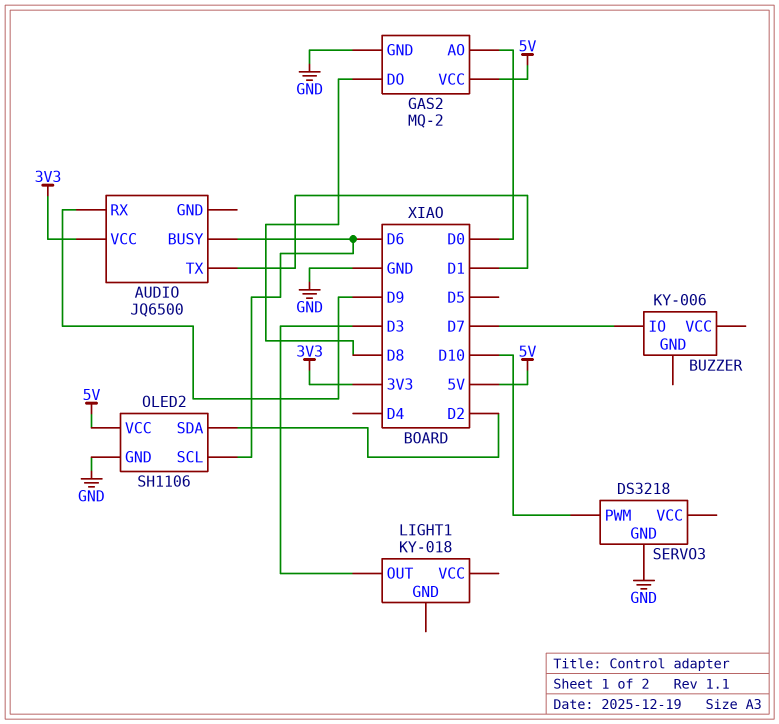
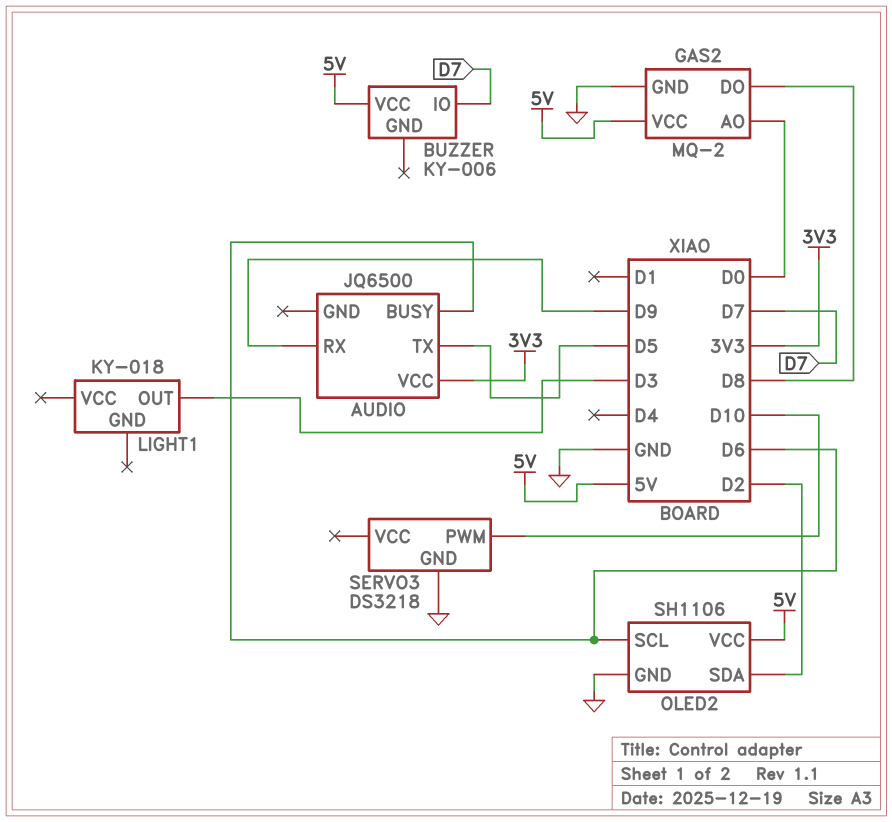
AUDIO pin TX: D1 -> D5
BUZZER pin VCC: none -> 5V

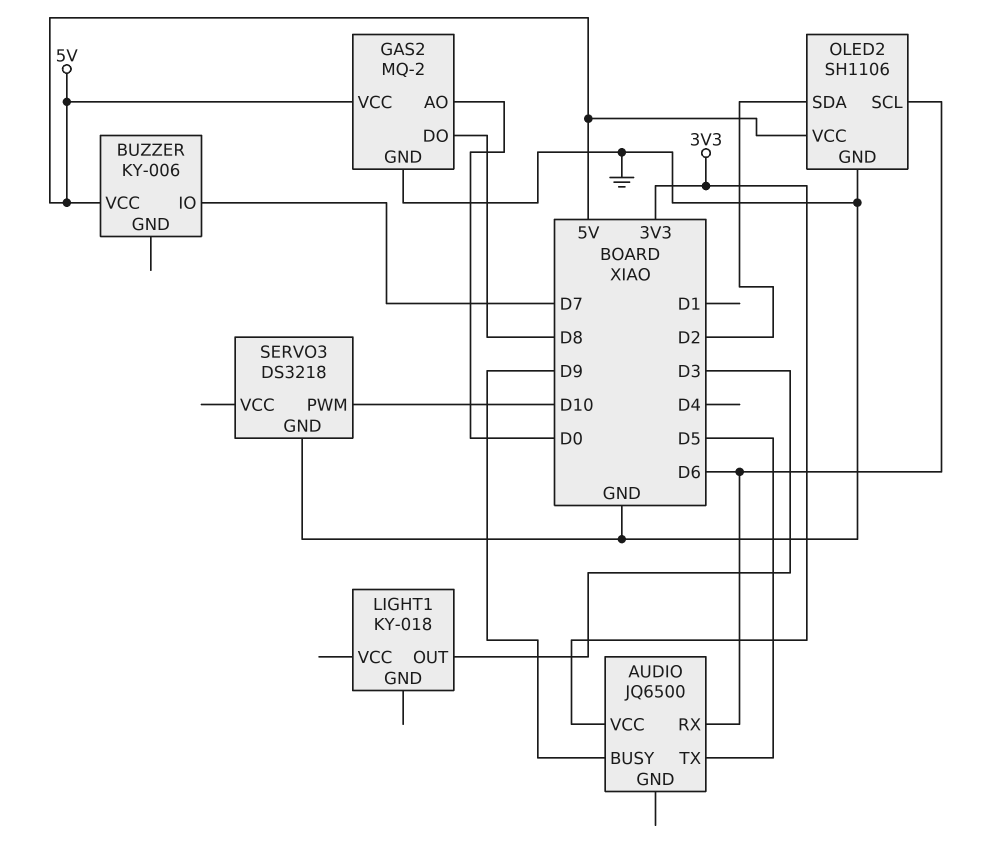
AUDIO pin BUSY: D6 -> D9
AUDIO pin RX: D9 -> D6

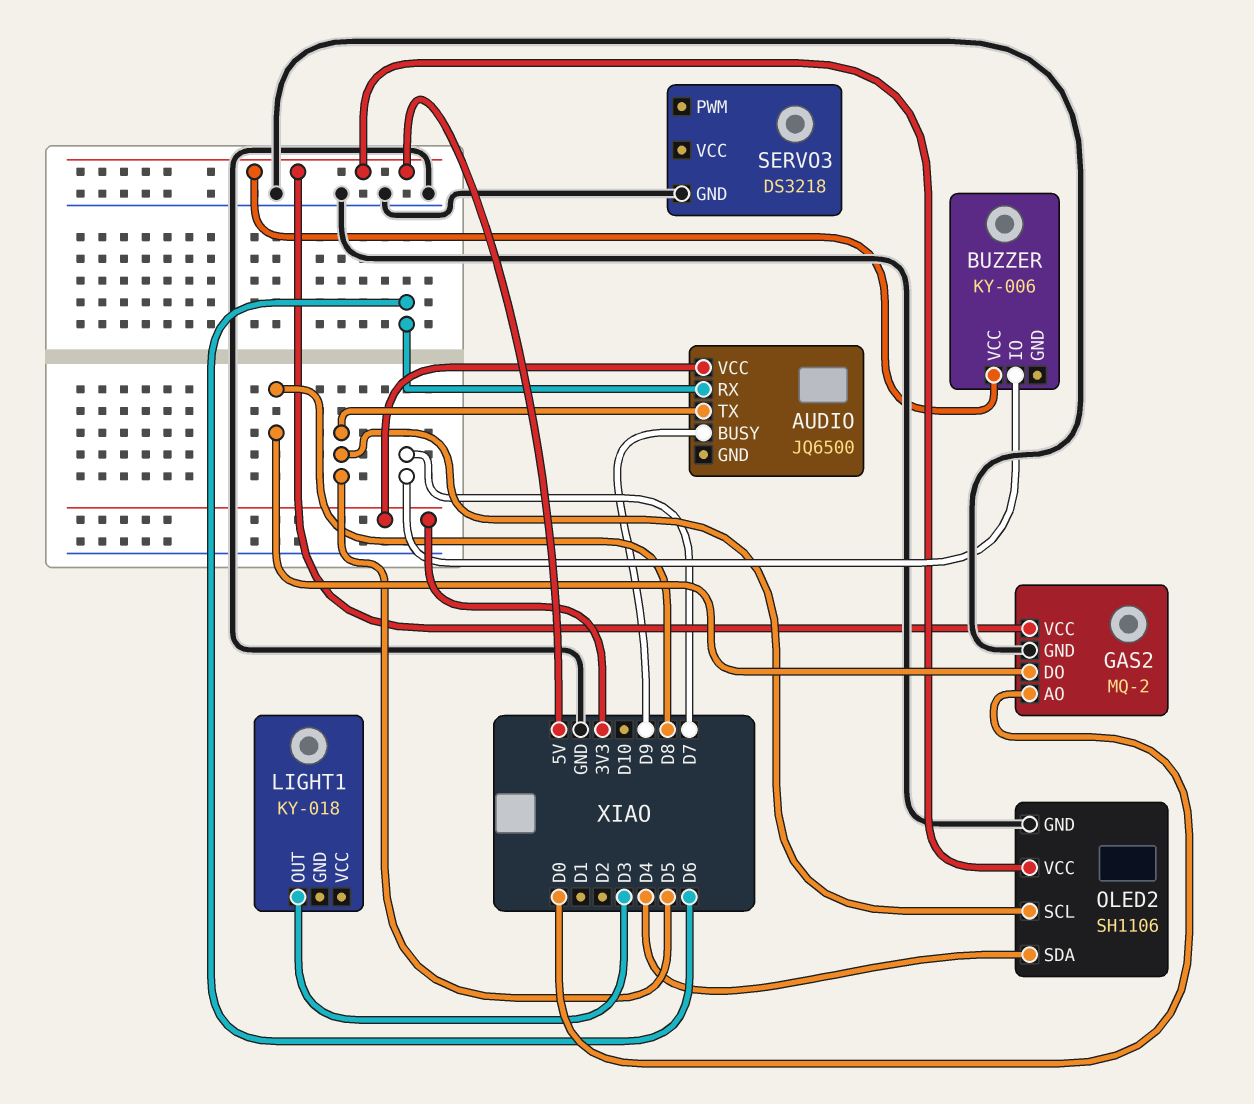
OLED2 pin SCL: D6 -> D5
OLED2 pin SDA: D2 -> D4
SERVO3 pin PWM: D10 -> none

